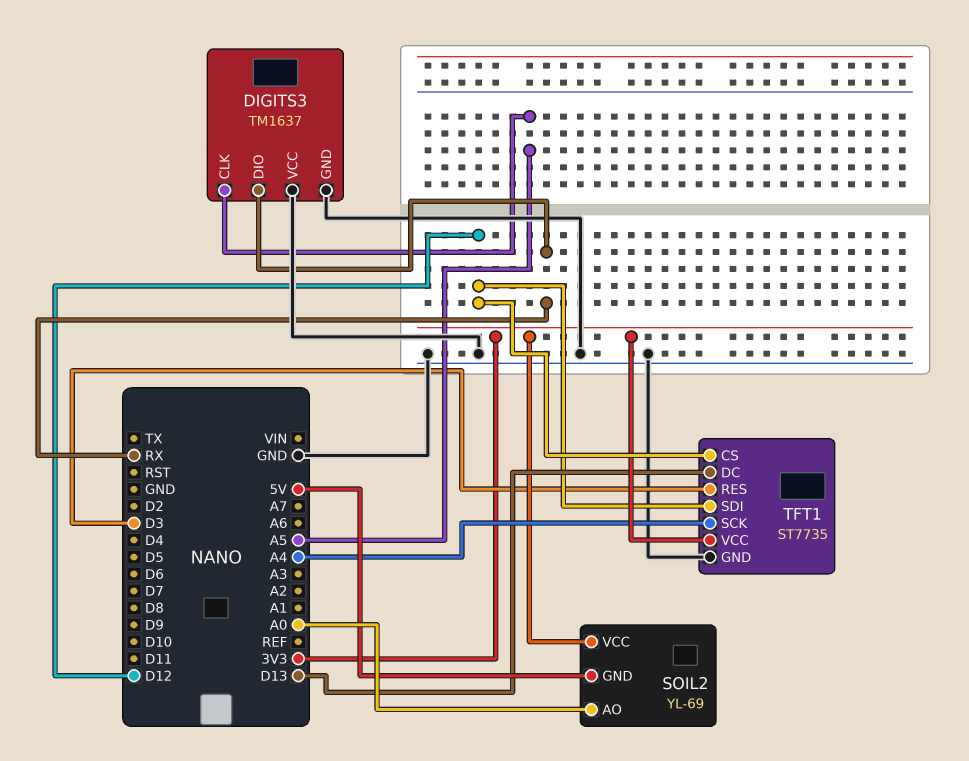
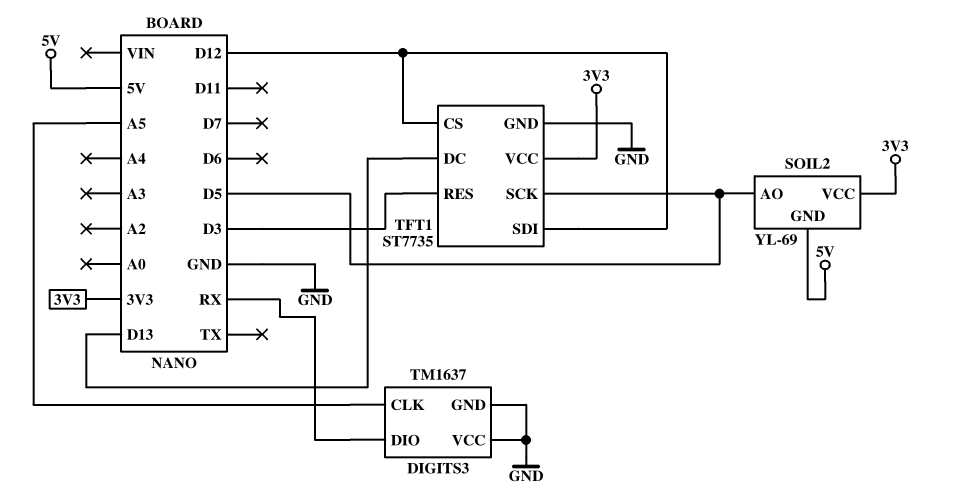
SOIL2 pin AO: A0 -> D5
TFT1 pin SCK: A4 -> D5

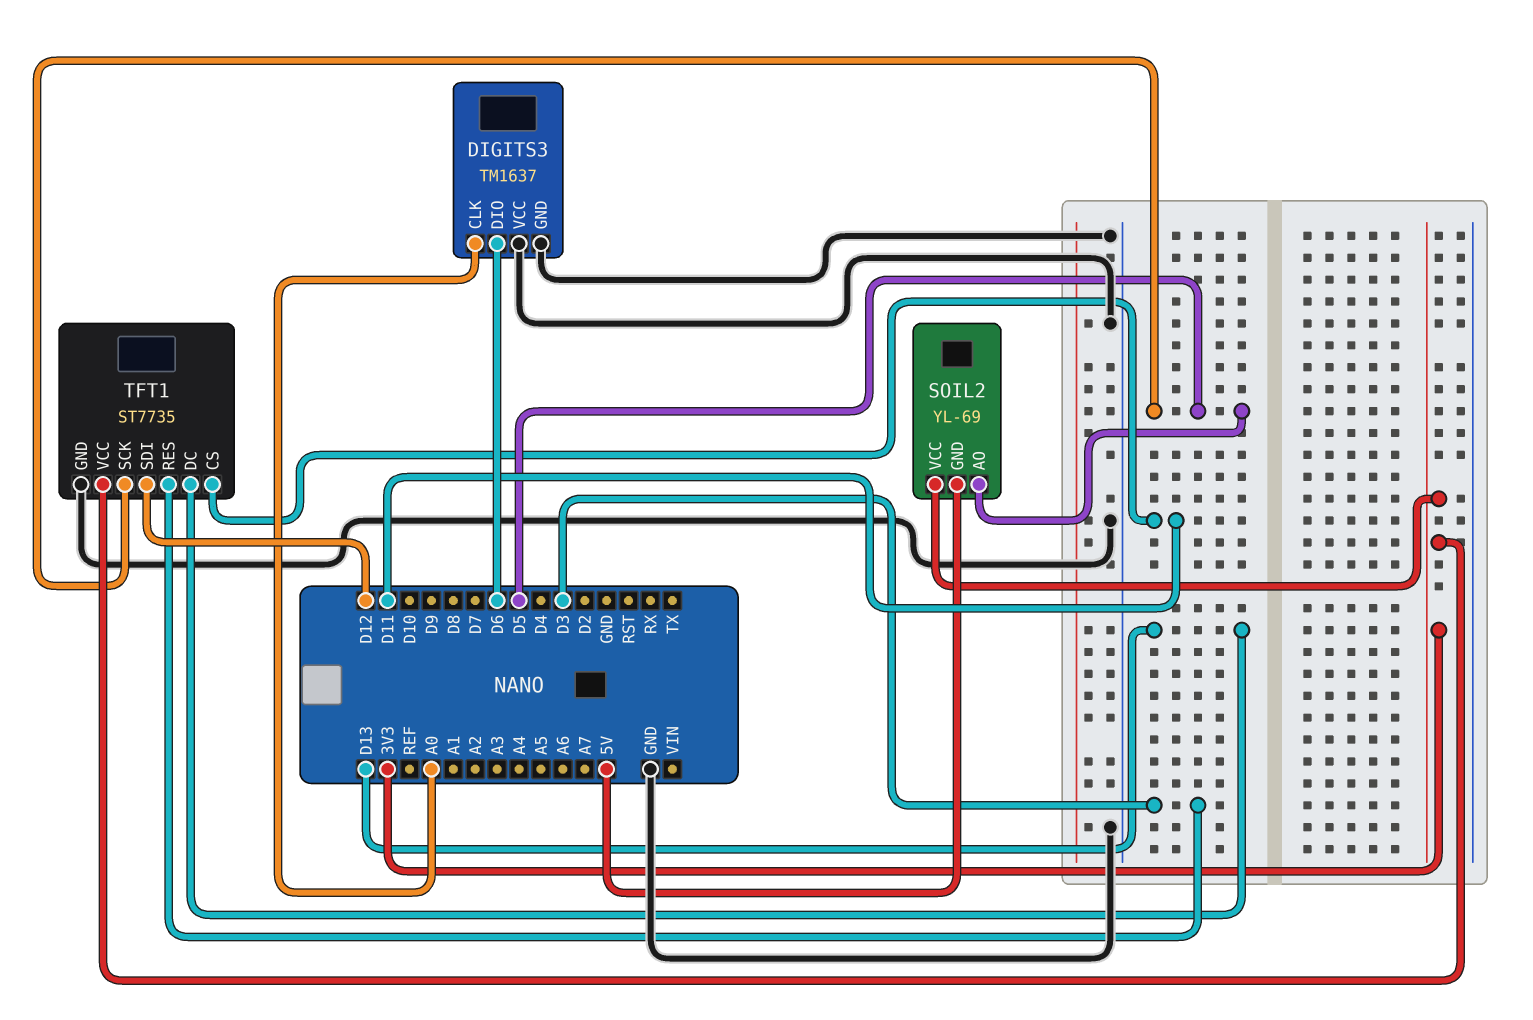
DIGITS3 pin CLK: A5 -> A0
DIGITS3 pin DIO: RX -> D6
TFT1 pin CS: D12 -> D11

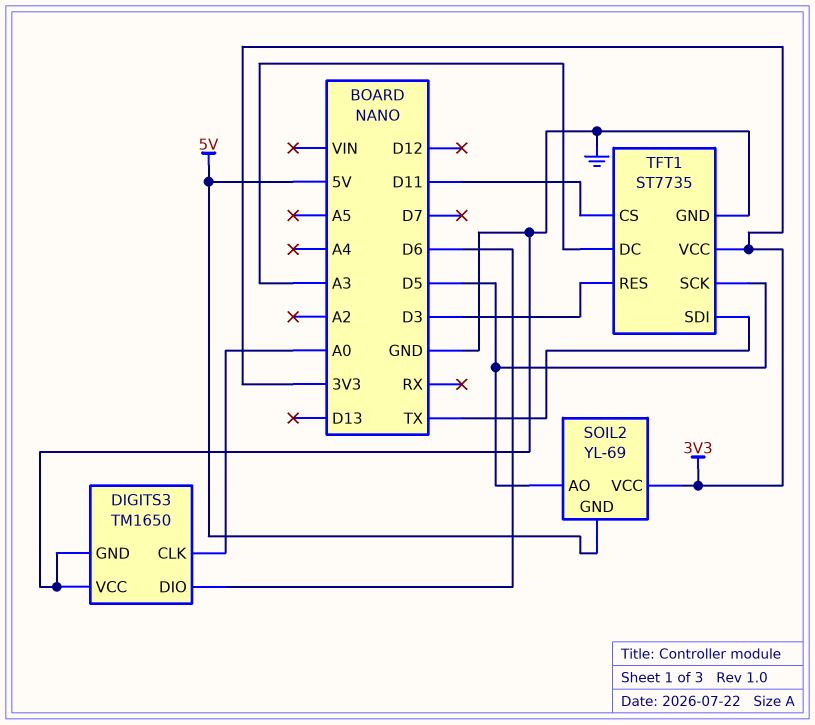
DIGITS3: TM1637 -> TM1650
TFT1 pin DC: D13 -> A3
TFT1 pin SDI: D12 -> TX

